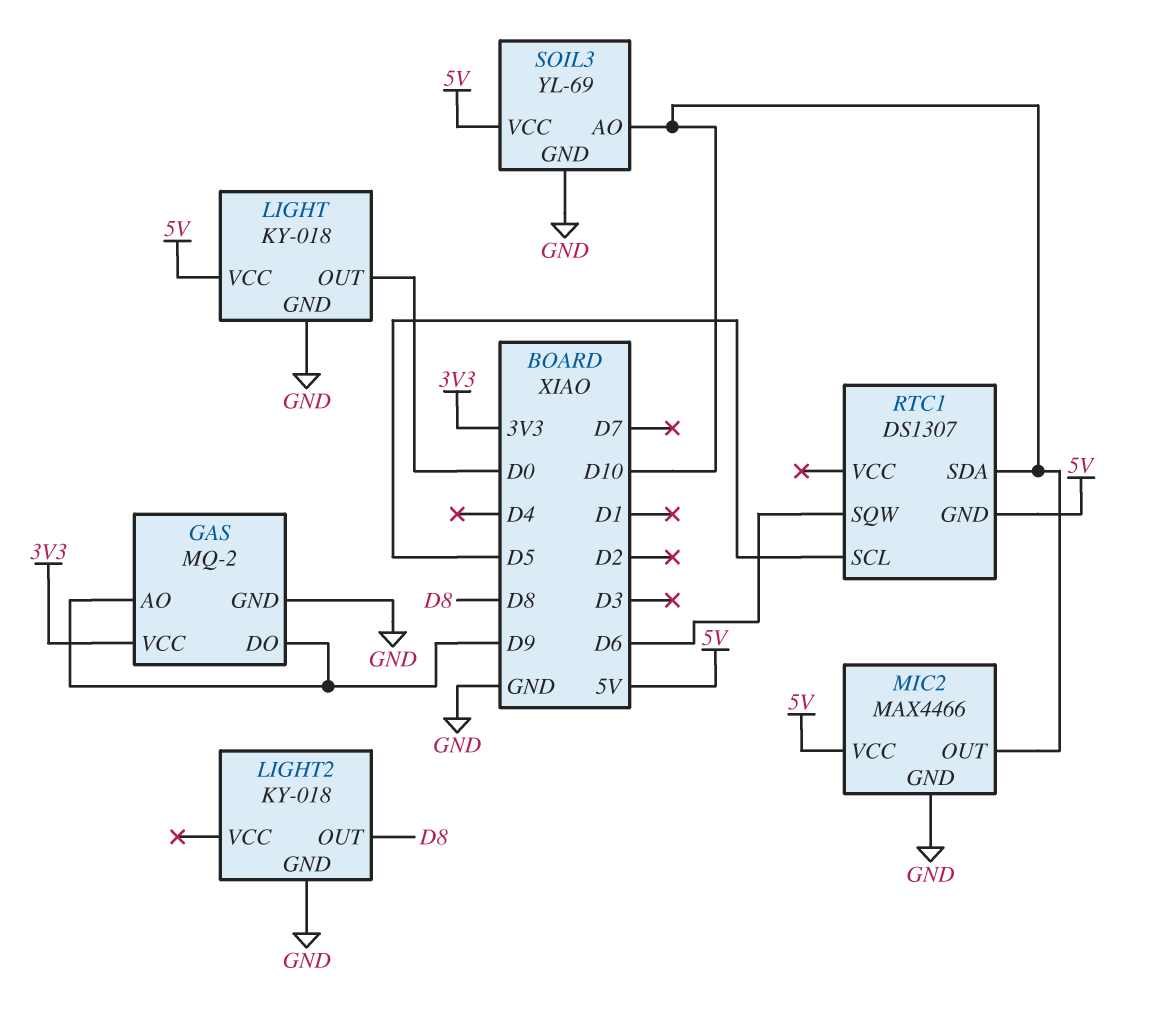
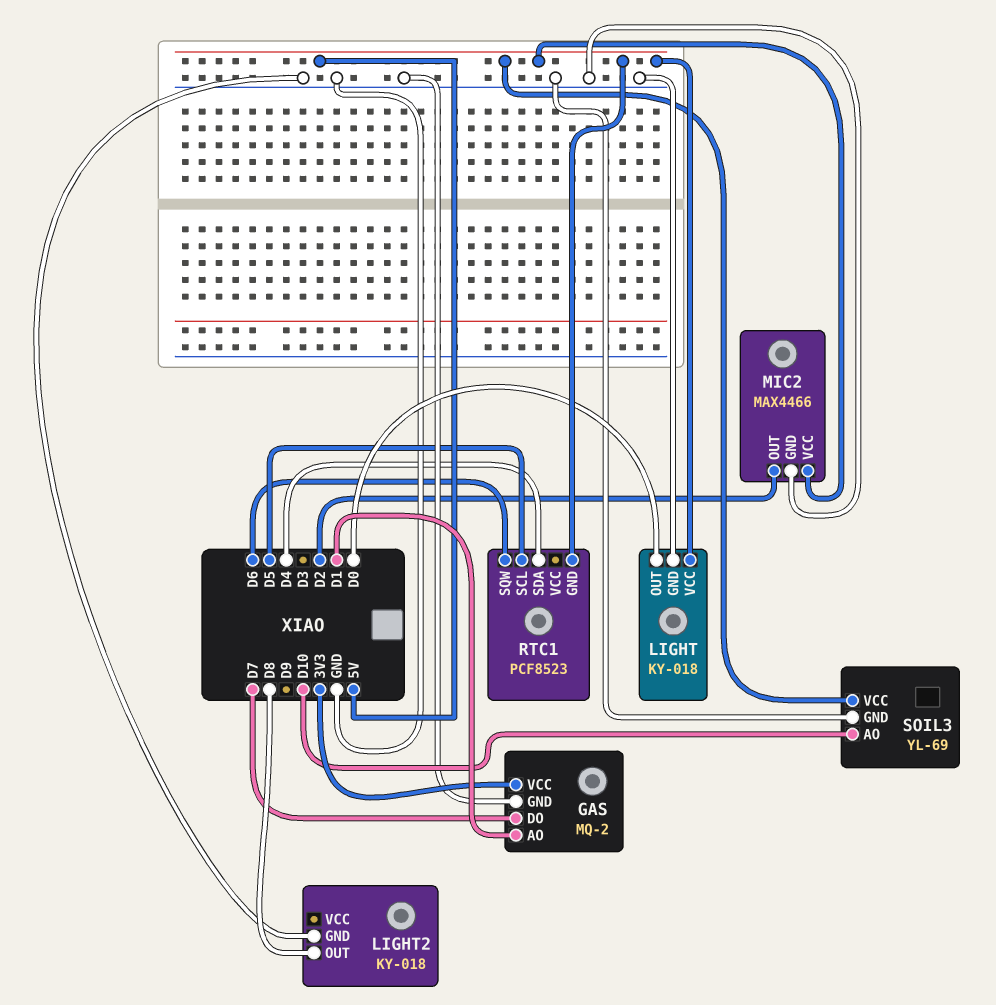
GAS pin AO: D9 -> D1
GAS pin DO: D9 -> D7
MIC2 pin OUT: D10 -> D2
RTC1: DS1307 -> PCF8523
RTC1 pin SDA: D10 -> D4

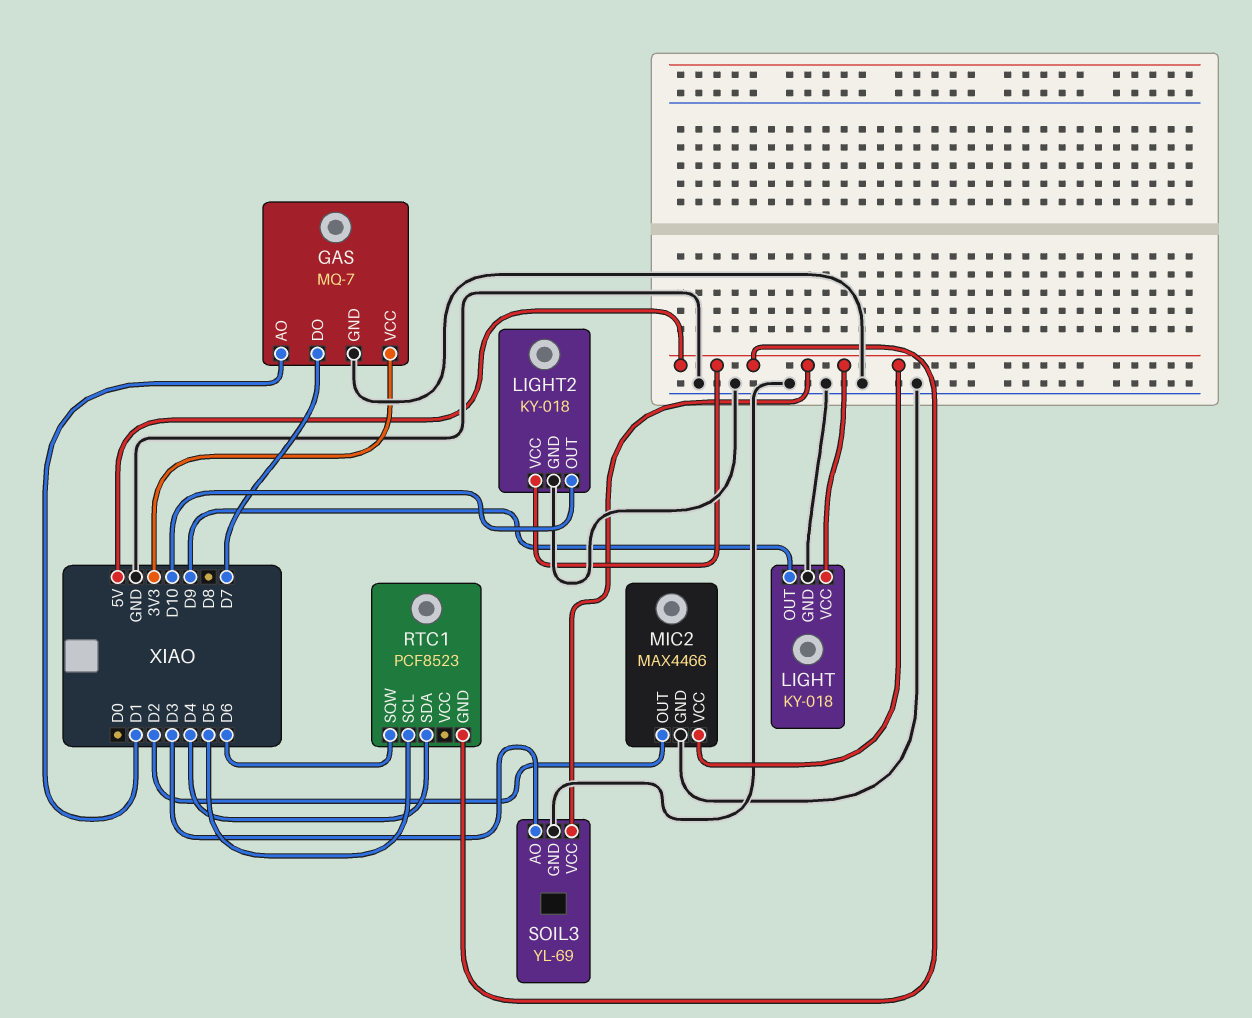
GAS: MQ-2 -> MQ-7
LIGHT pin OUT: D0 -> D9
LIGHT2 pin OUT: D8 -> D10
LIGHT2 pin VCC: none -> 5V
SOIL3 pin AO: D10 -> D3

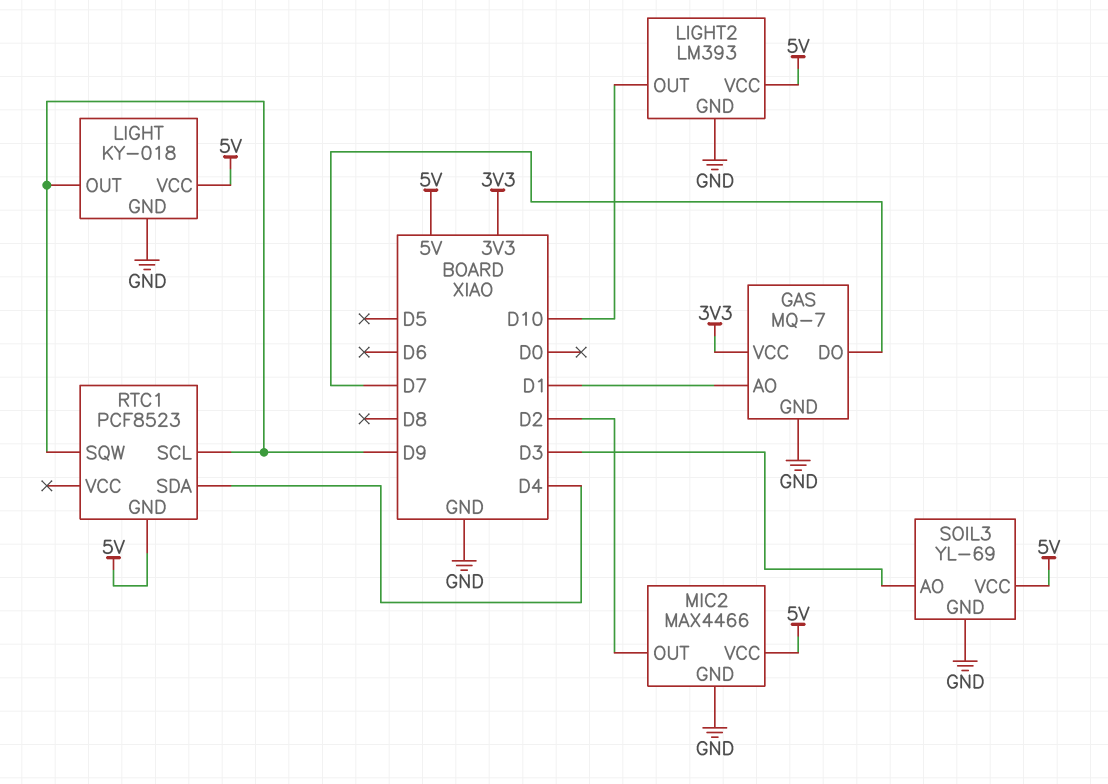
LIGHT2: KY-018 -> LM393
RTC1 pin SCL: D5 -> D9
RTC1 pin SQW: D6 -> D9

